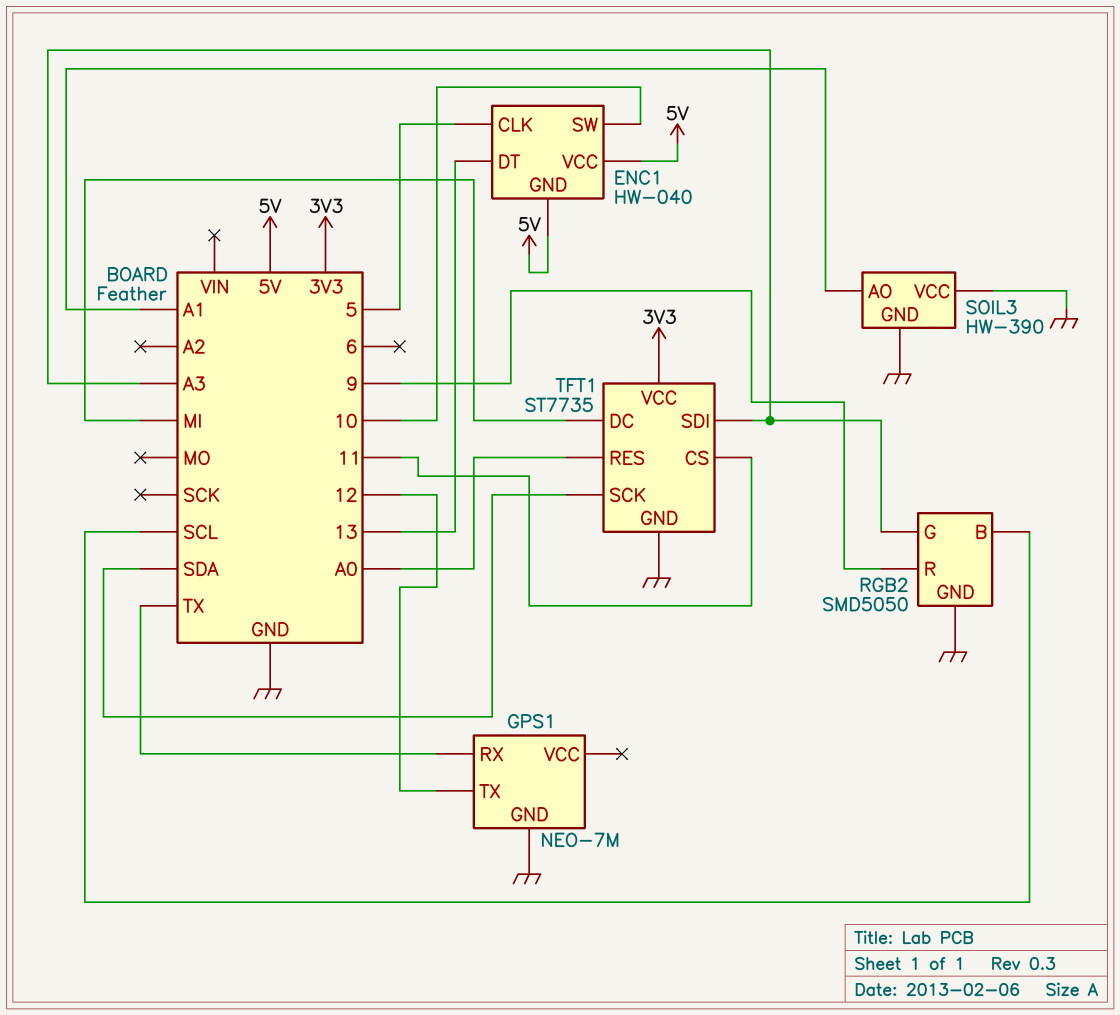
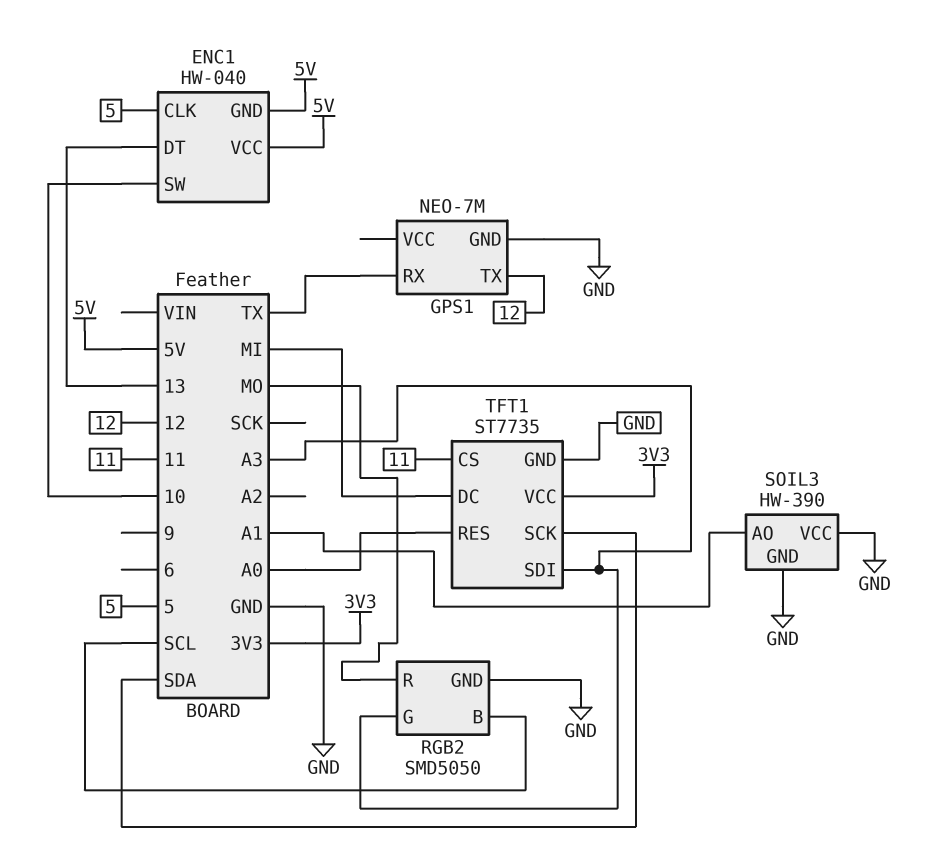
RGB2 pin R: 9 -> MO

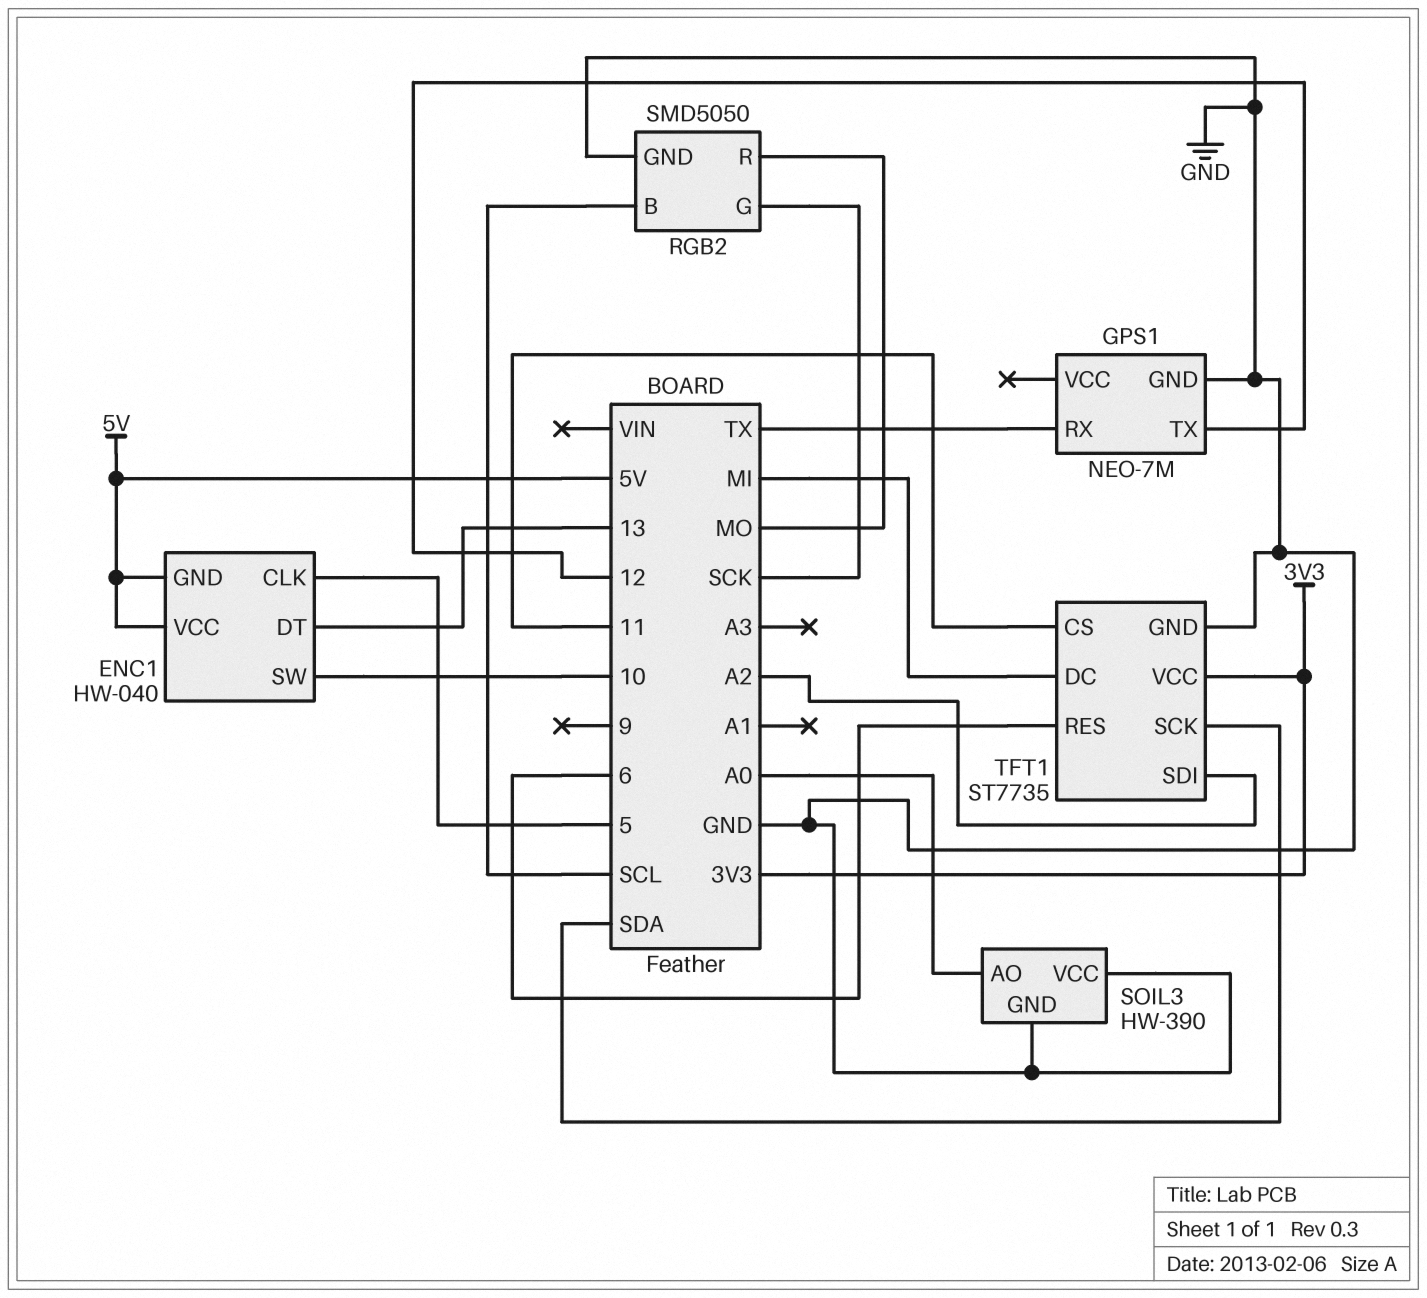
RGB2 pin G: A3 -> SCK
SOIL3 pin AO: A1 -> A0
TFT1 pin RES: A0 -> 6
TFT1 pin SDI: A3 -> A2

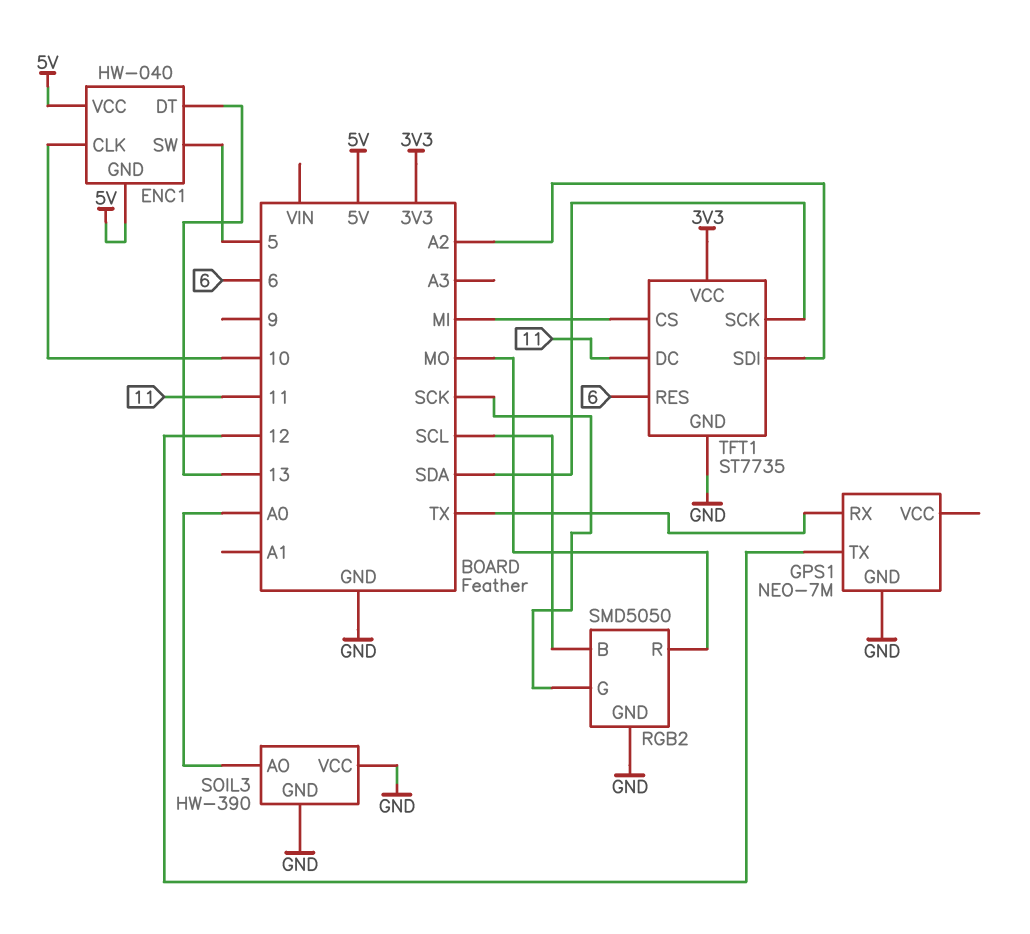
ENC1 pin CLK: 5 -> 10
ENC1 pin SW: 10 -> 5
TFT1 pin CS: 11 -> MI
TFT1 pin DC: MI -> 11

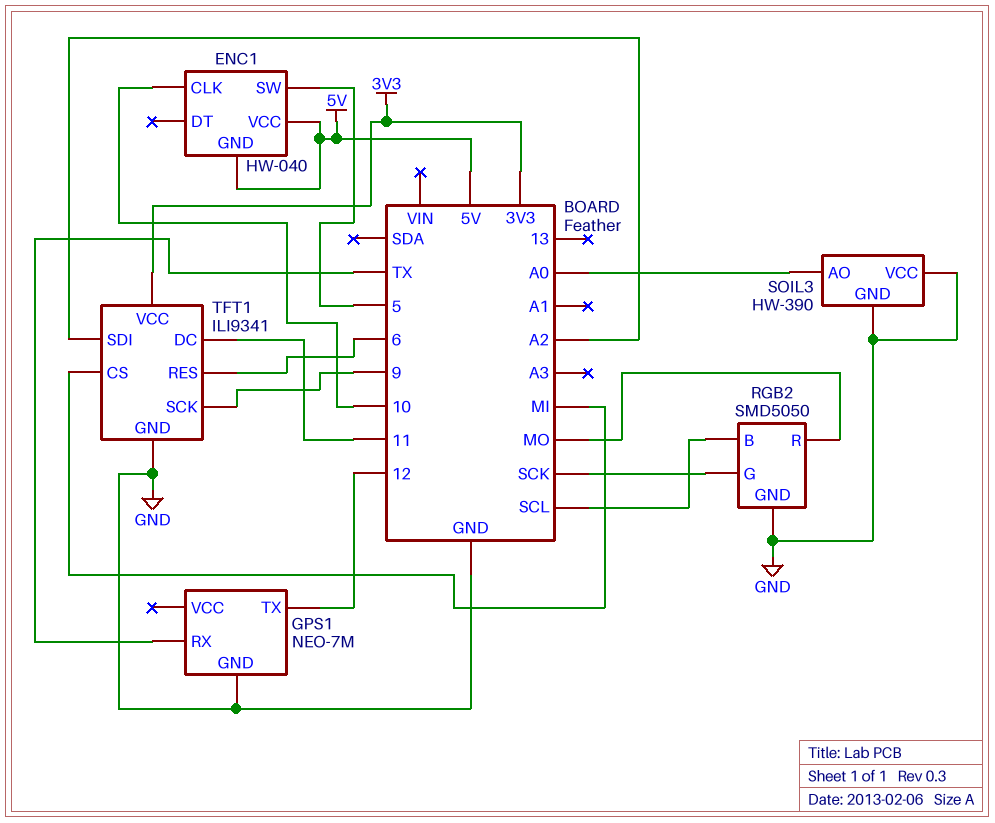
ENC1 pin DT: 13 -> none
TFT1: ST7735 -> ILI9341
TFT1 pin SCK: SDA -> 9

